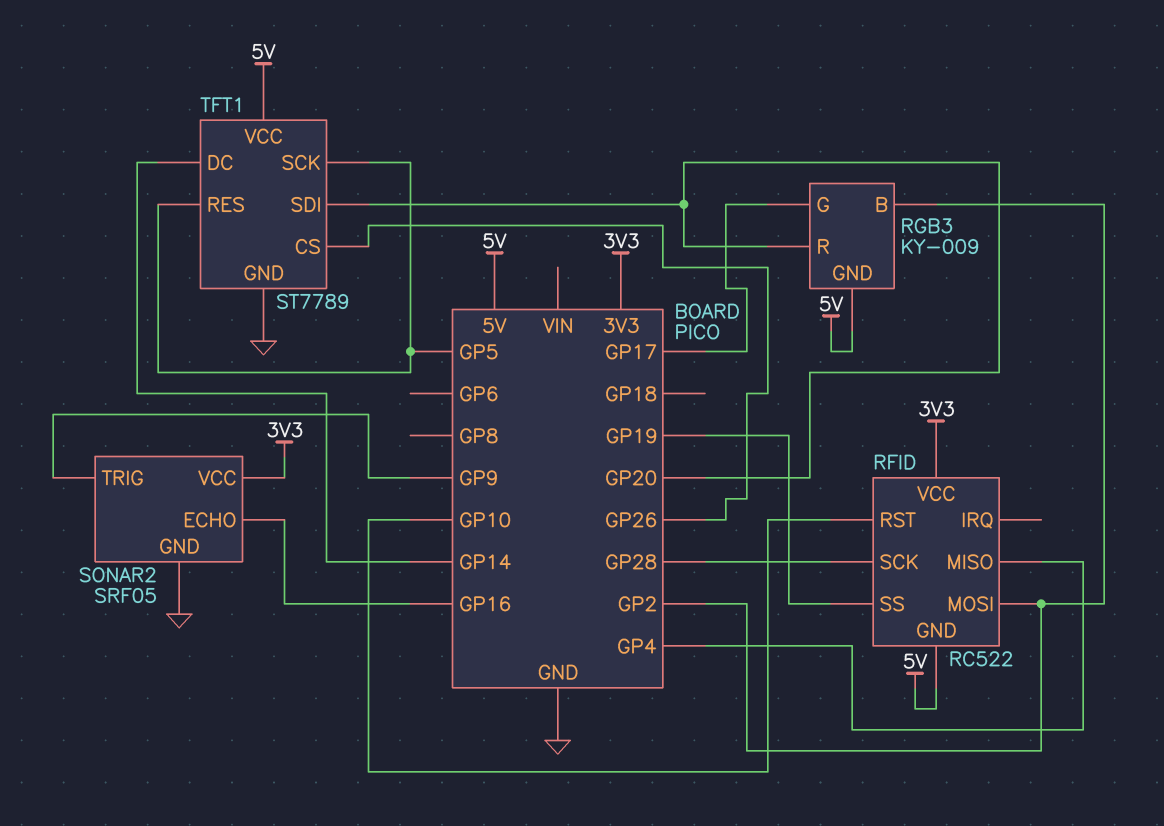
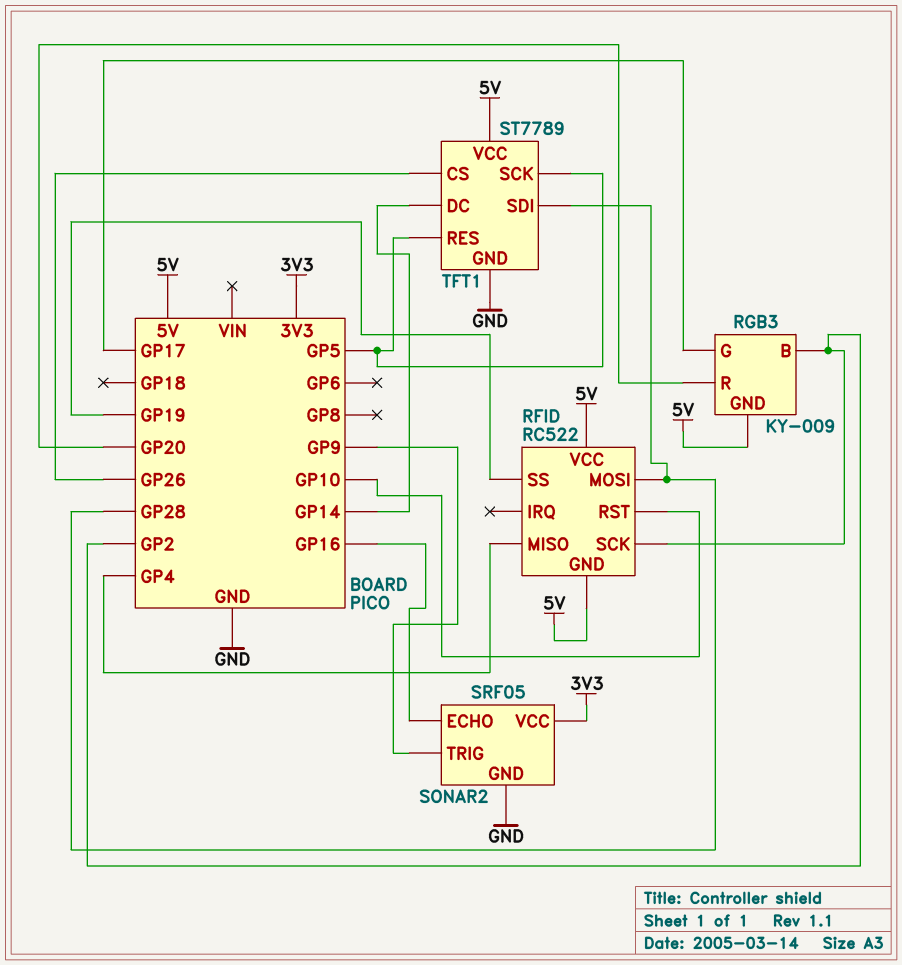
RFID pin MOSI: GP2 -> GP28
RFID pin SCK: GP28 -> GP2
RFID pin VCC: 3V3 -> 5V
TFT1 pin SDI: GP20 -> GP28

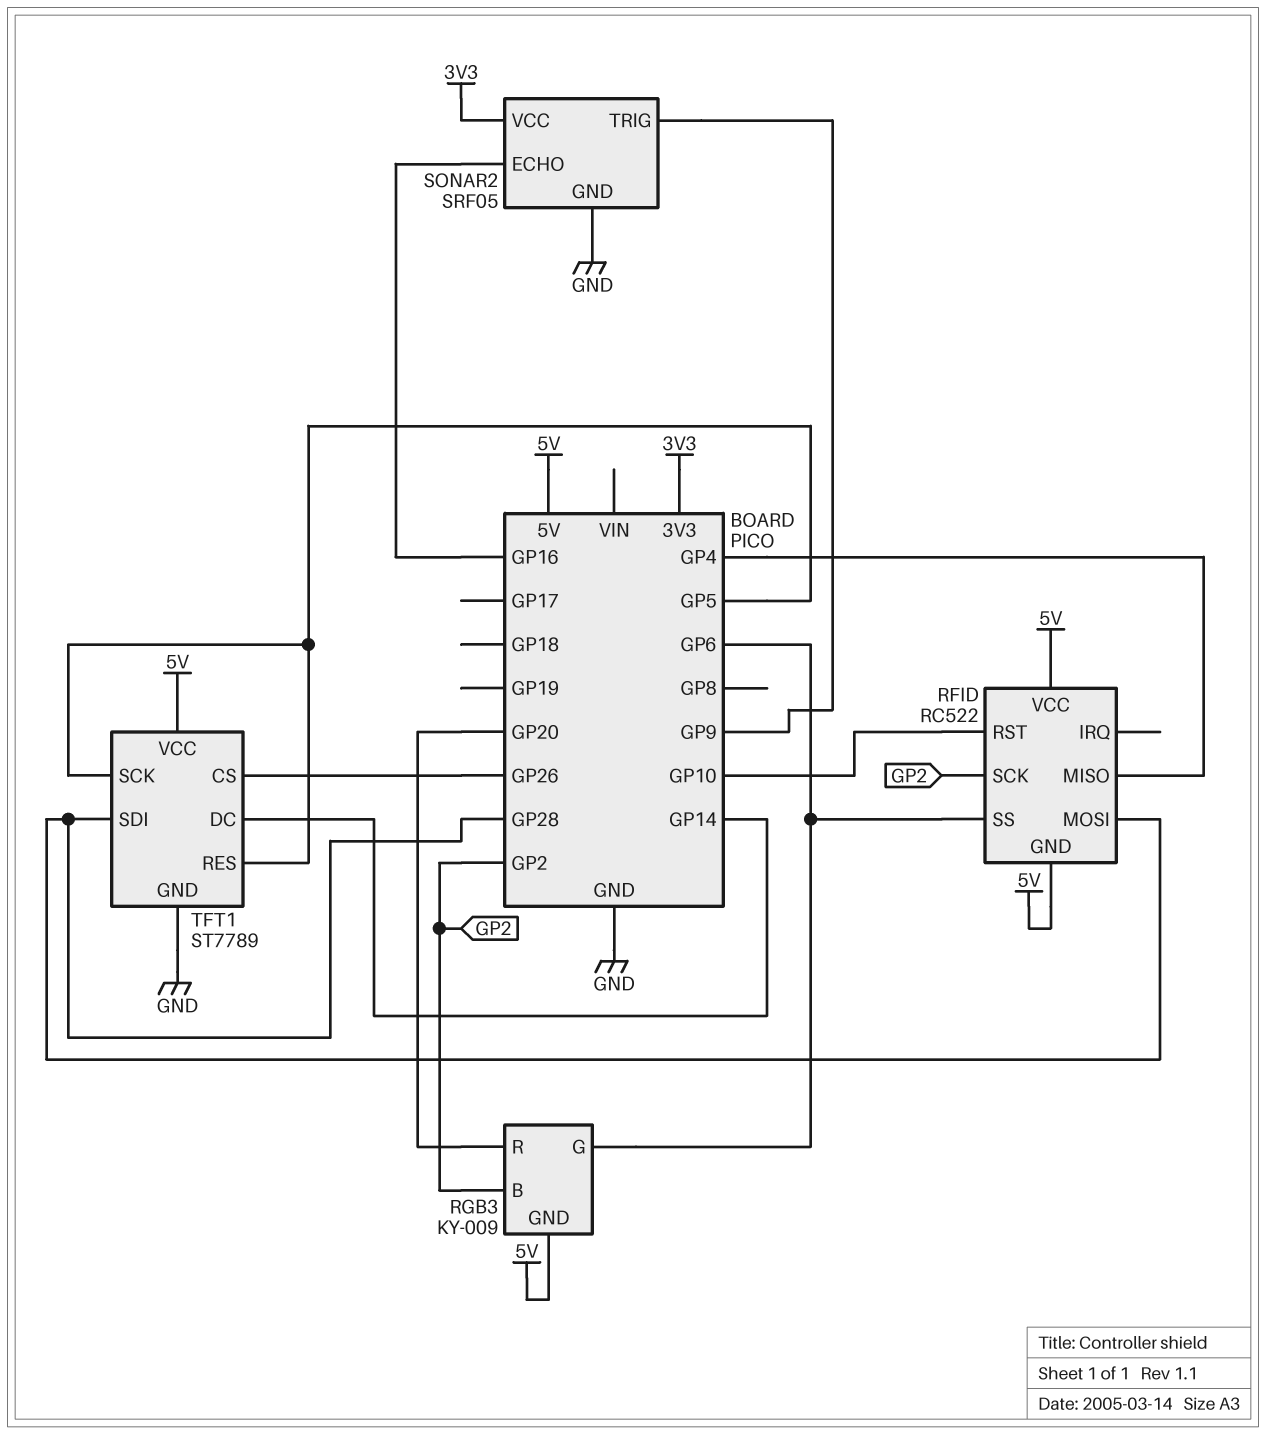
RFID pin SS: GP19 -> GP6
RGB3 pin G: GP17 -> GP6

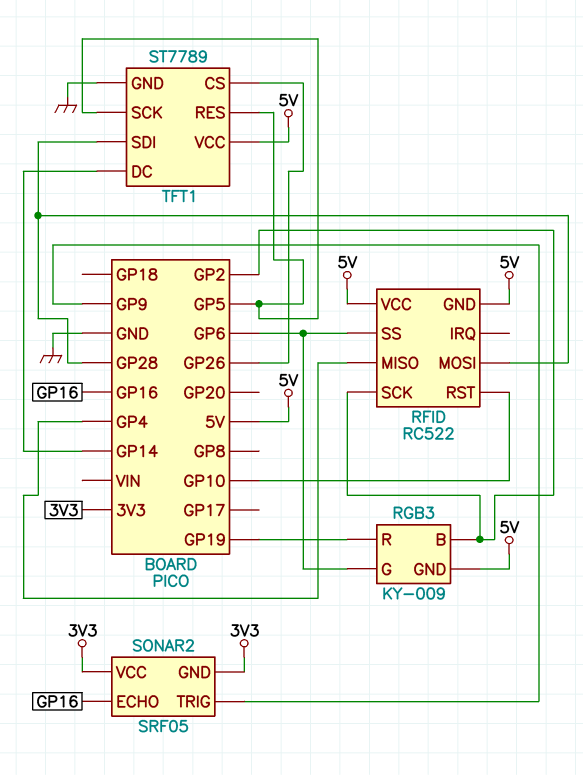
RGB3 pin R: GP20 -> GP19
SONAR2 pin GND: GND -> 3V3

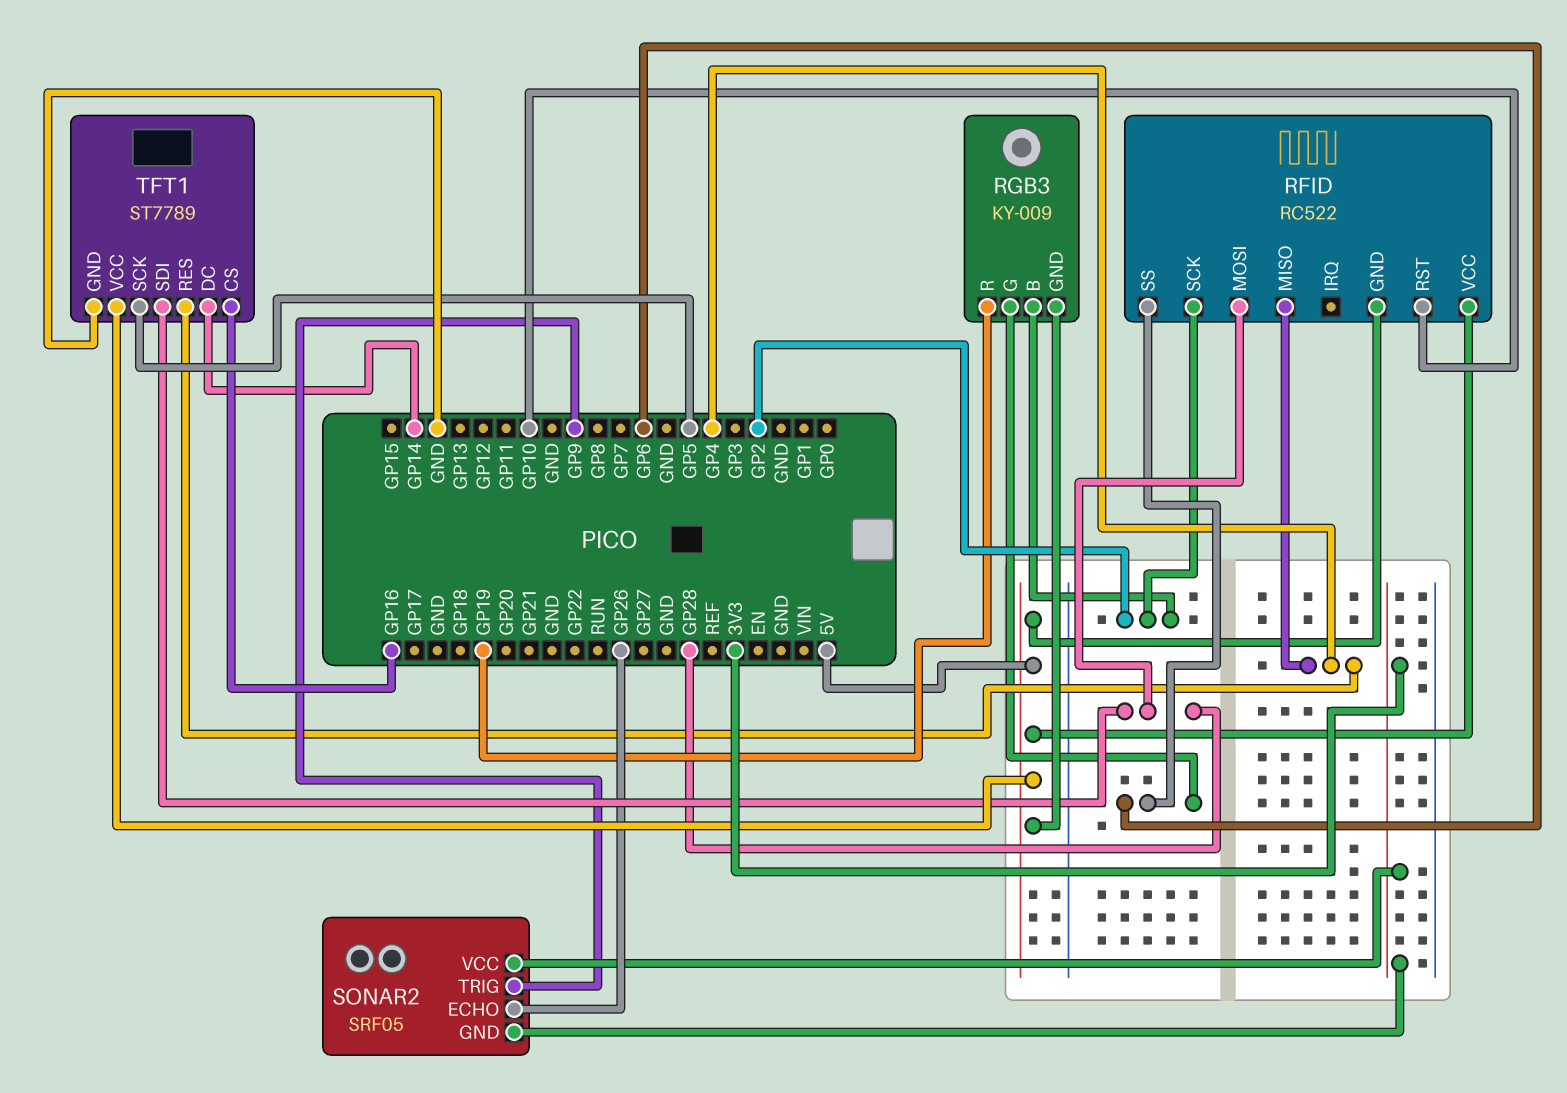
SONAR2 pin ECHO: GP16 -> GP26
TFT1 pin CS: GP26 -> GP16
TFT1 pin RES: GP5 -> GP4

